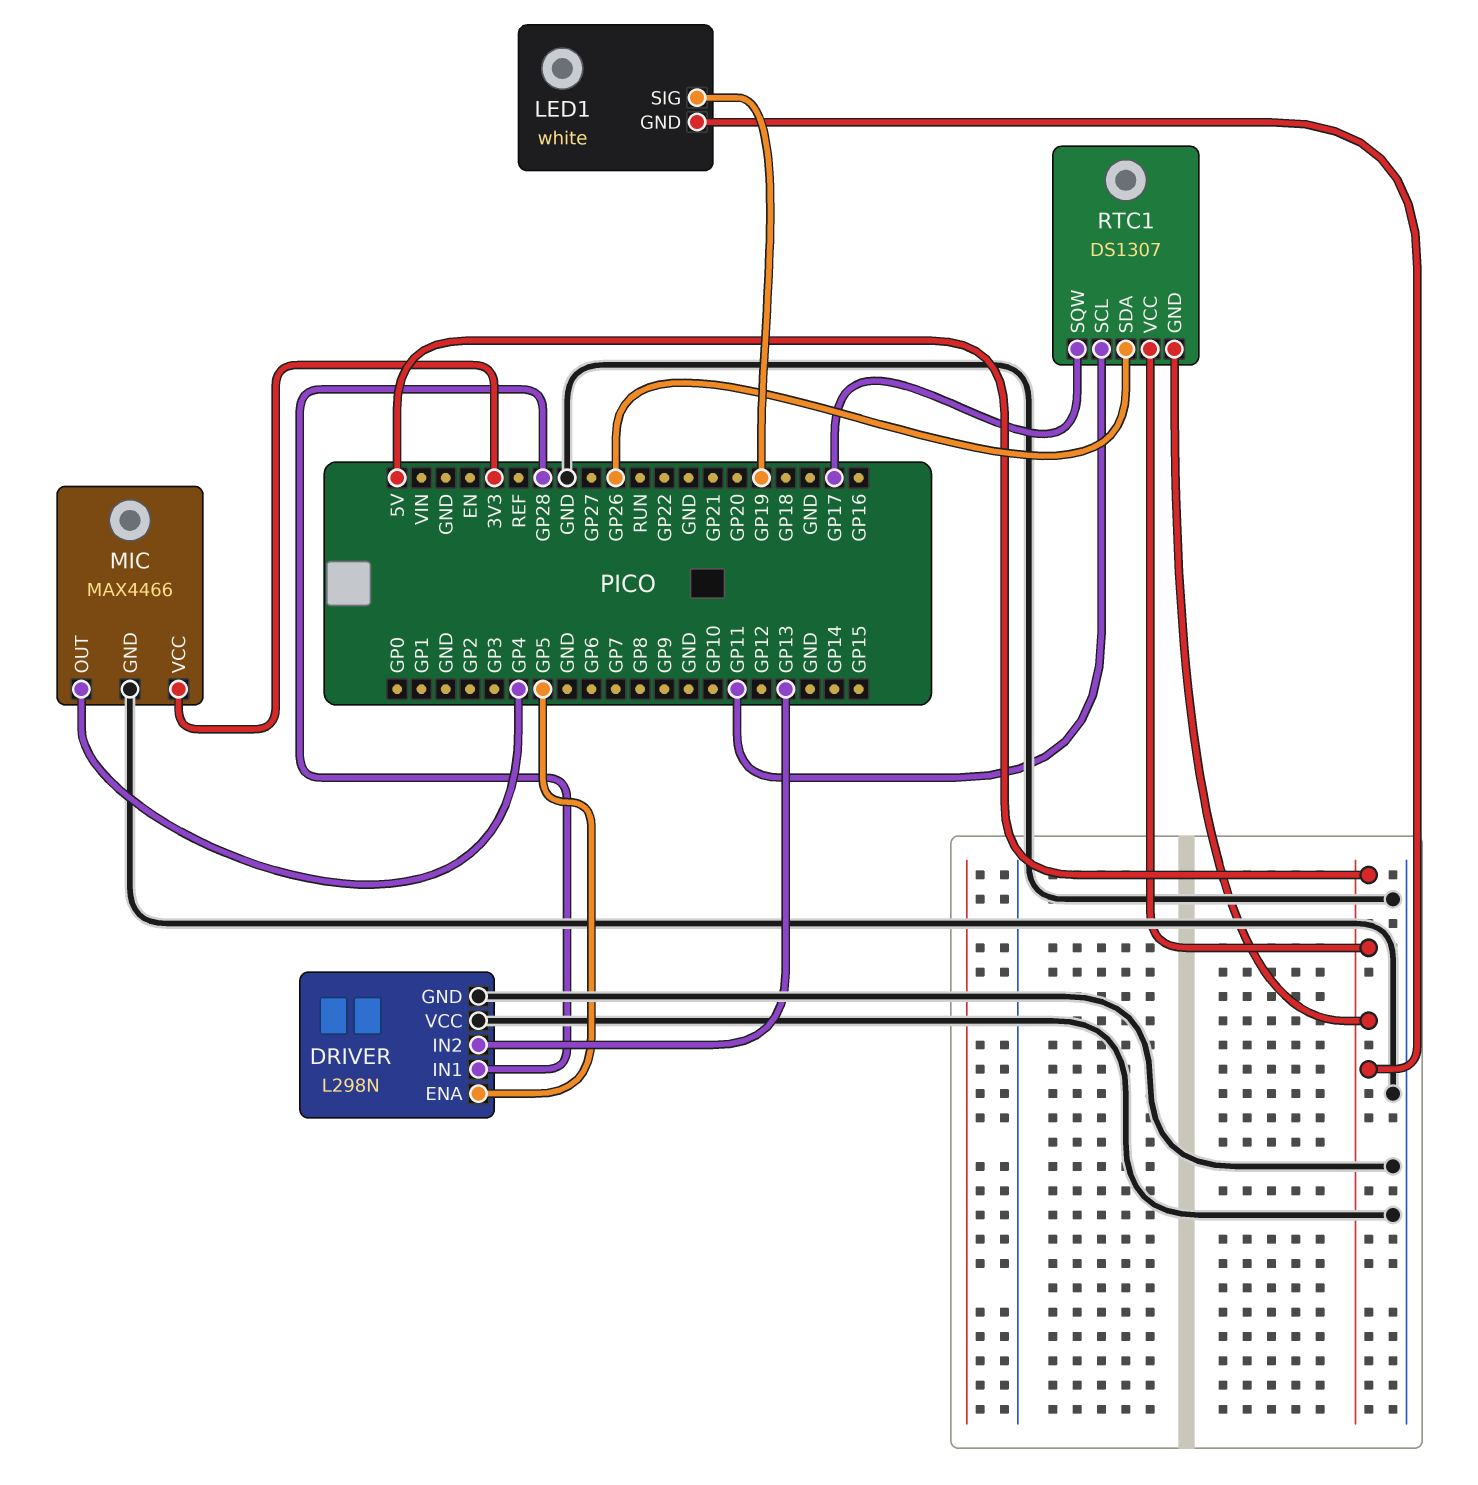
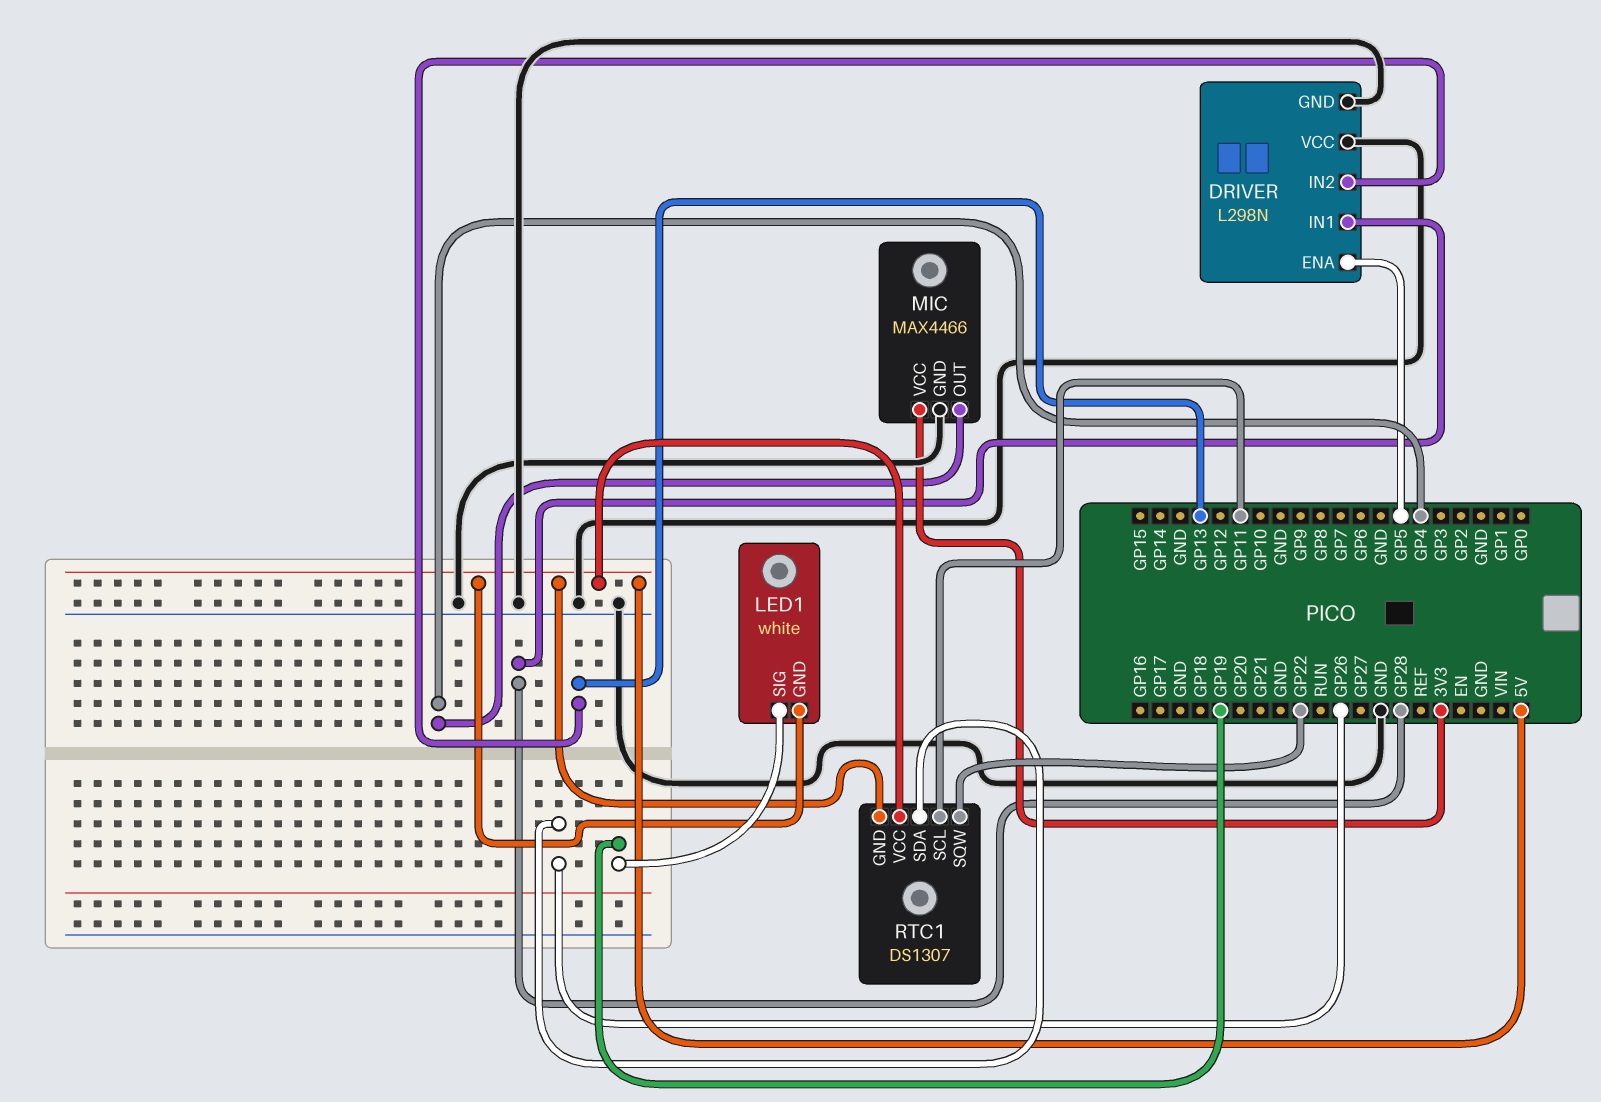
RTC1 pin SQW: GP17 -> GP22

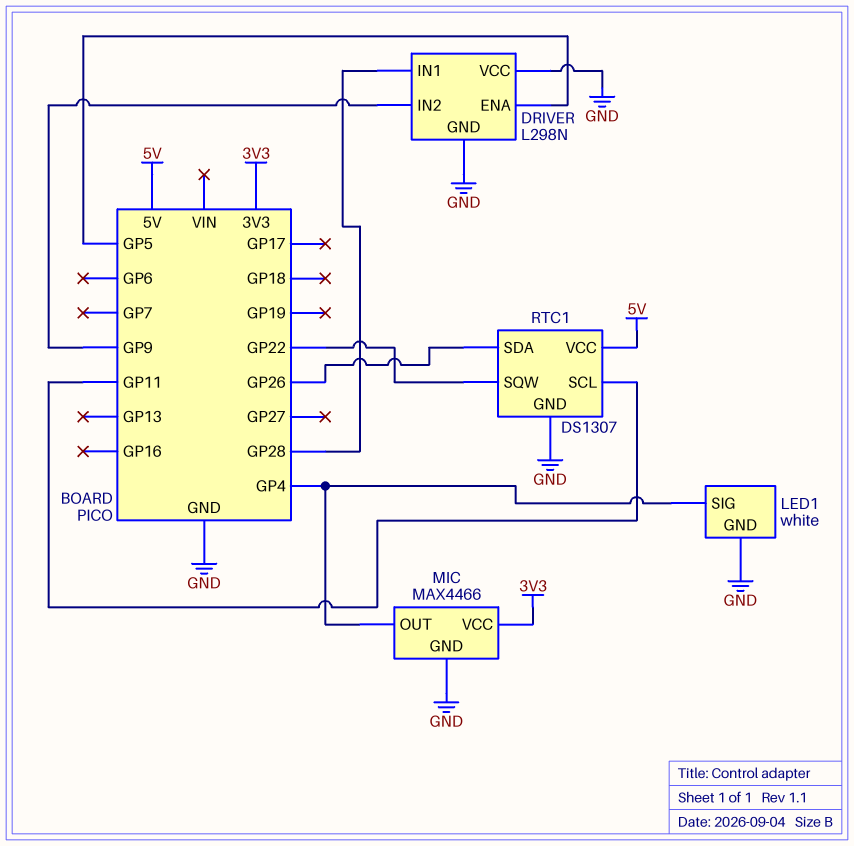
DRIVER pin IN2: GP13 -> GP9
LED1 pin GND: 5V -> GND
LED1 pin SIG: GP19 -> GP4
RTC1 pin GND: 5V -> GND

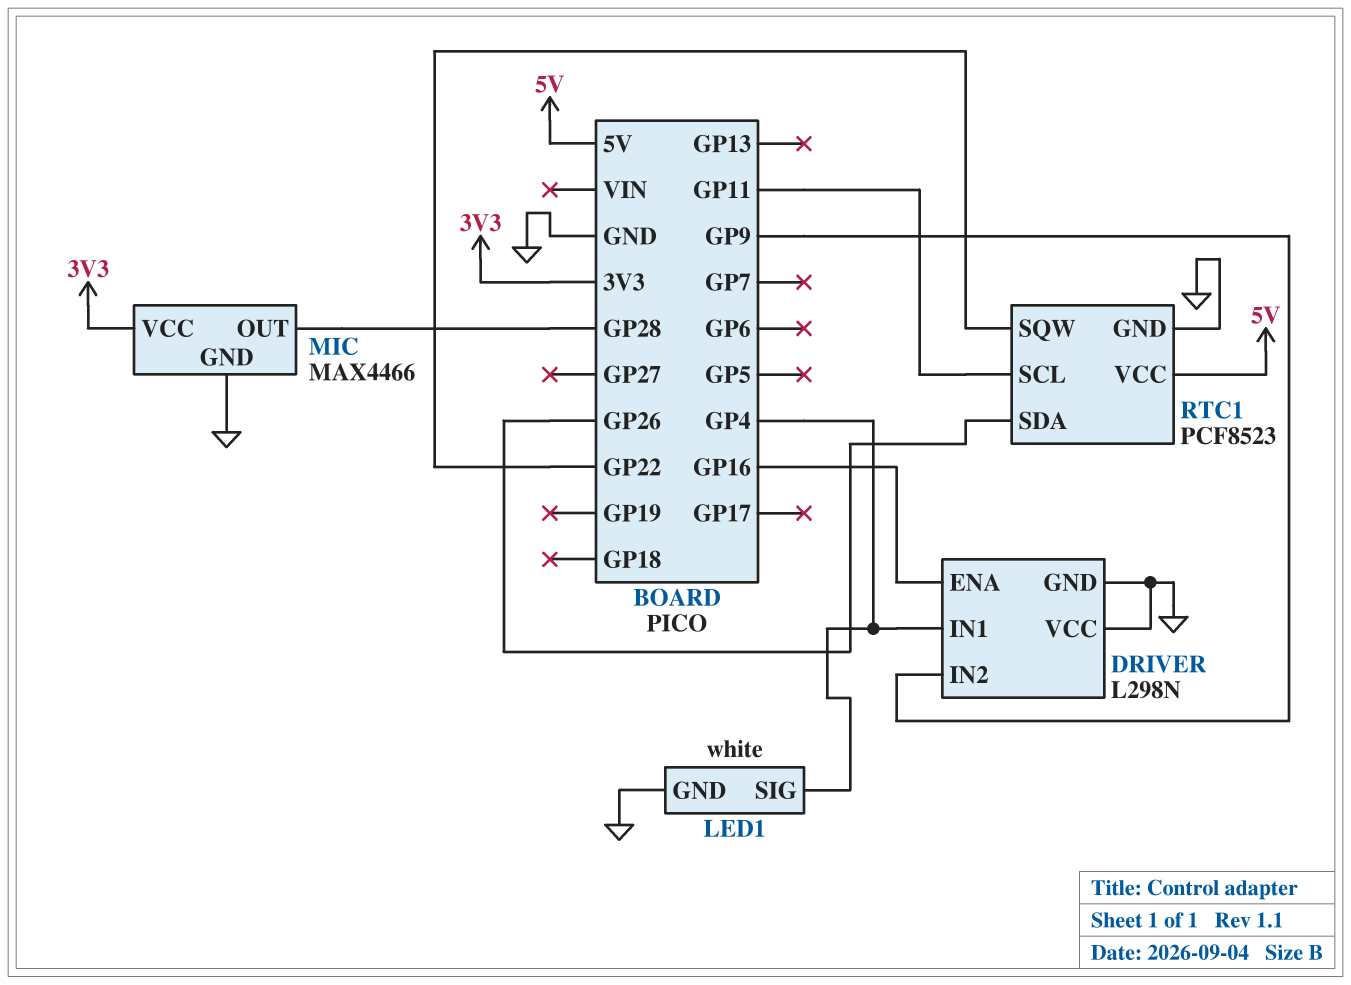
DRIVER pin ENA: GP5 -> GP16
DRIVER pin IN1: GP28 -> GP4
MIC pin OUT: GP4 -> GP28
RTC1: DS1307 -> PCF8523

